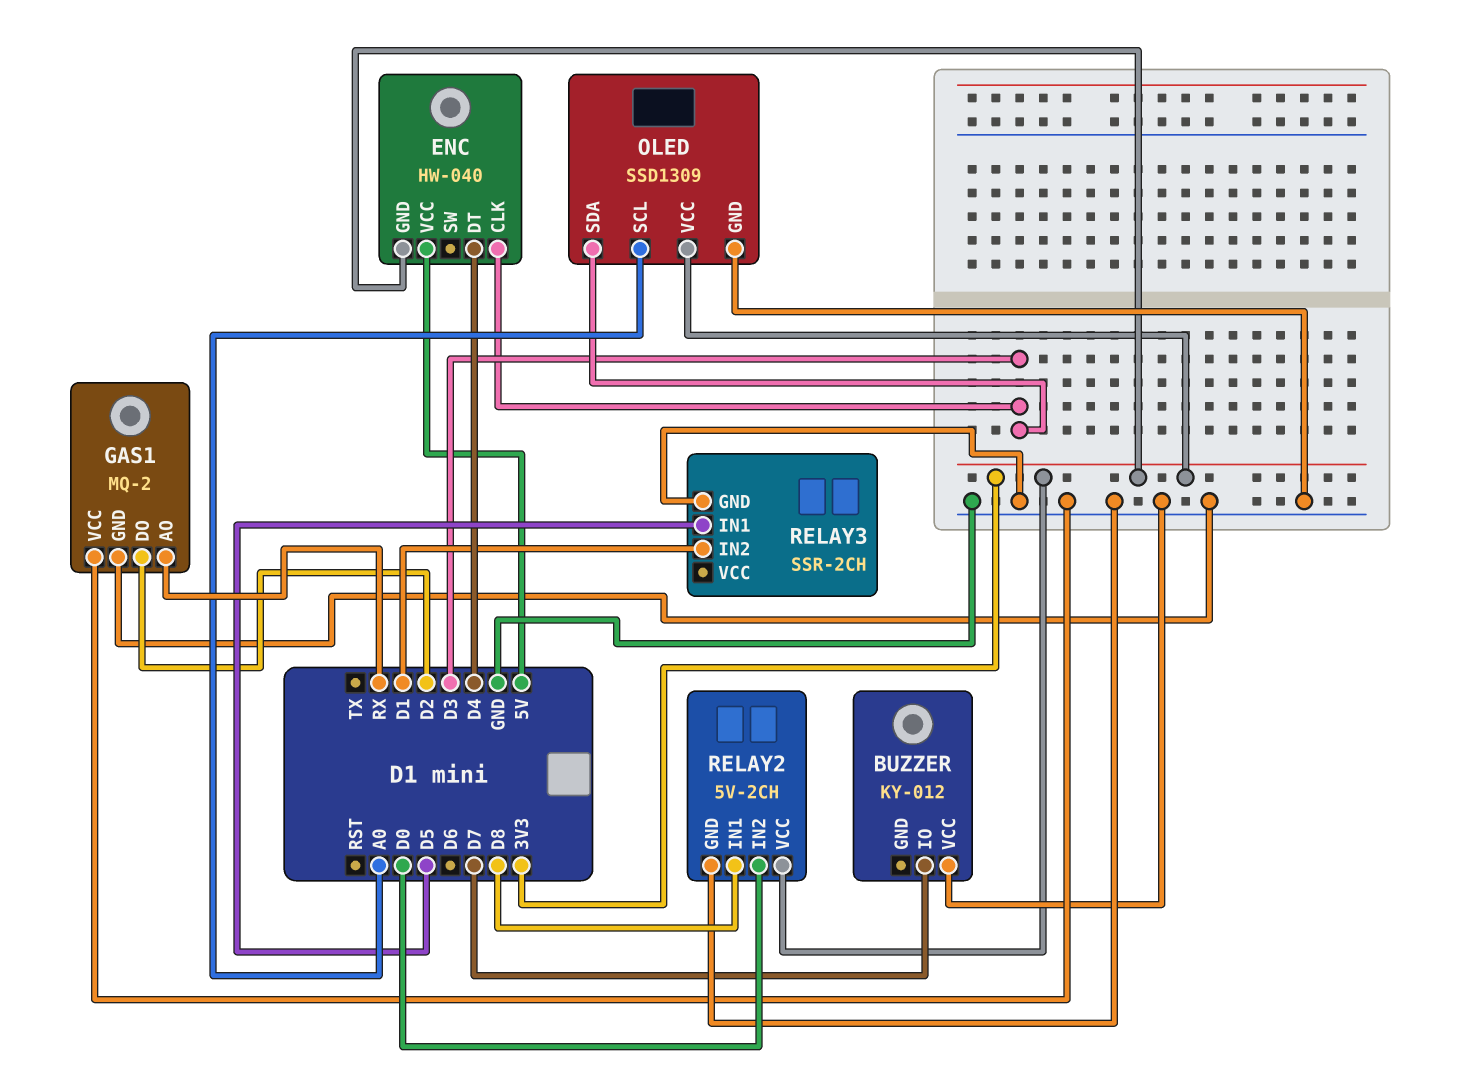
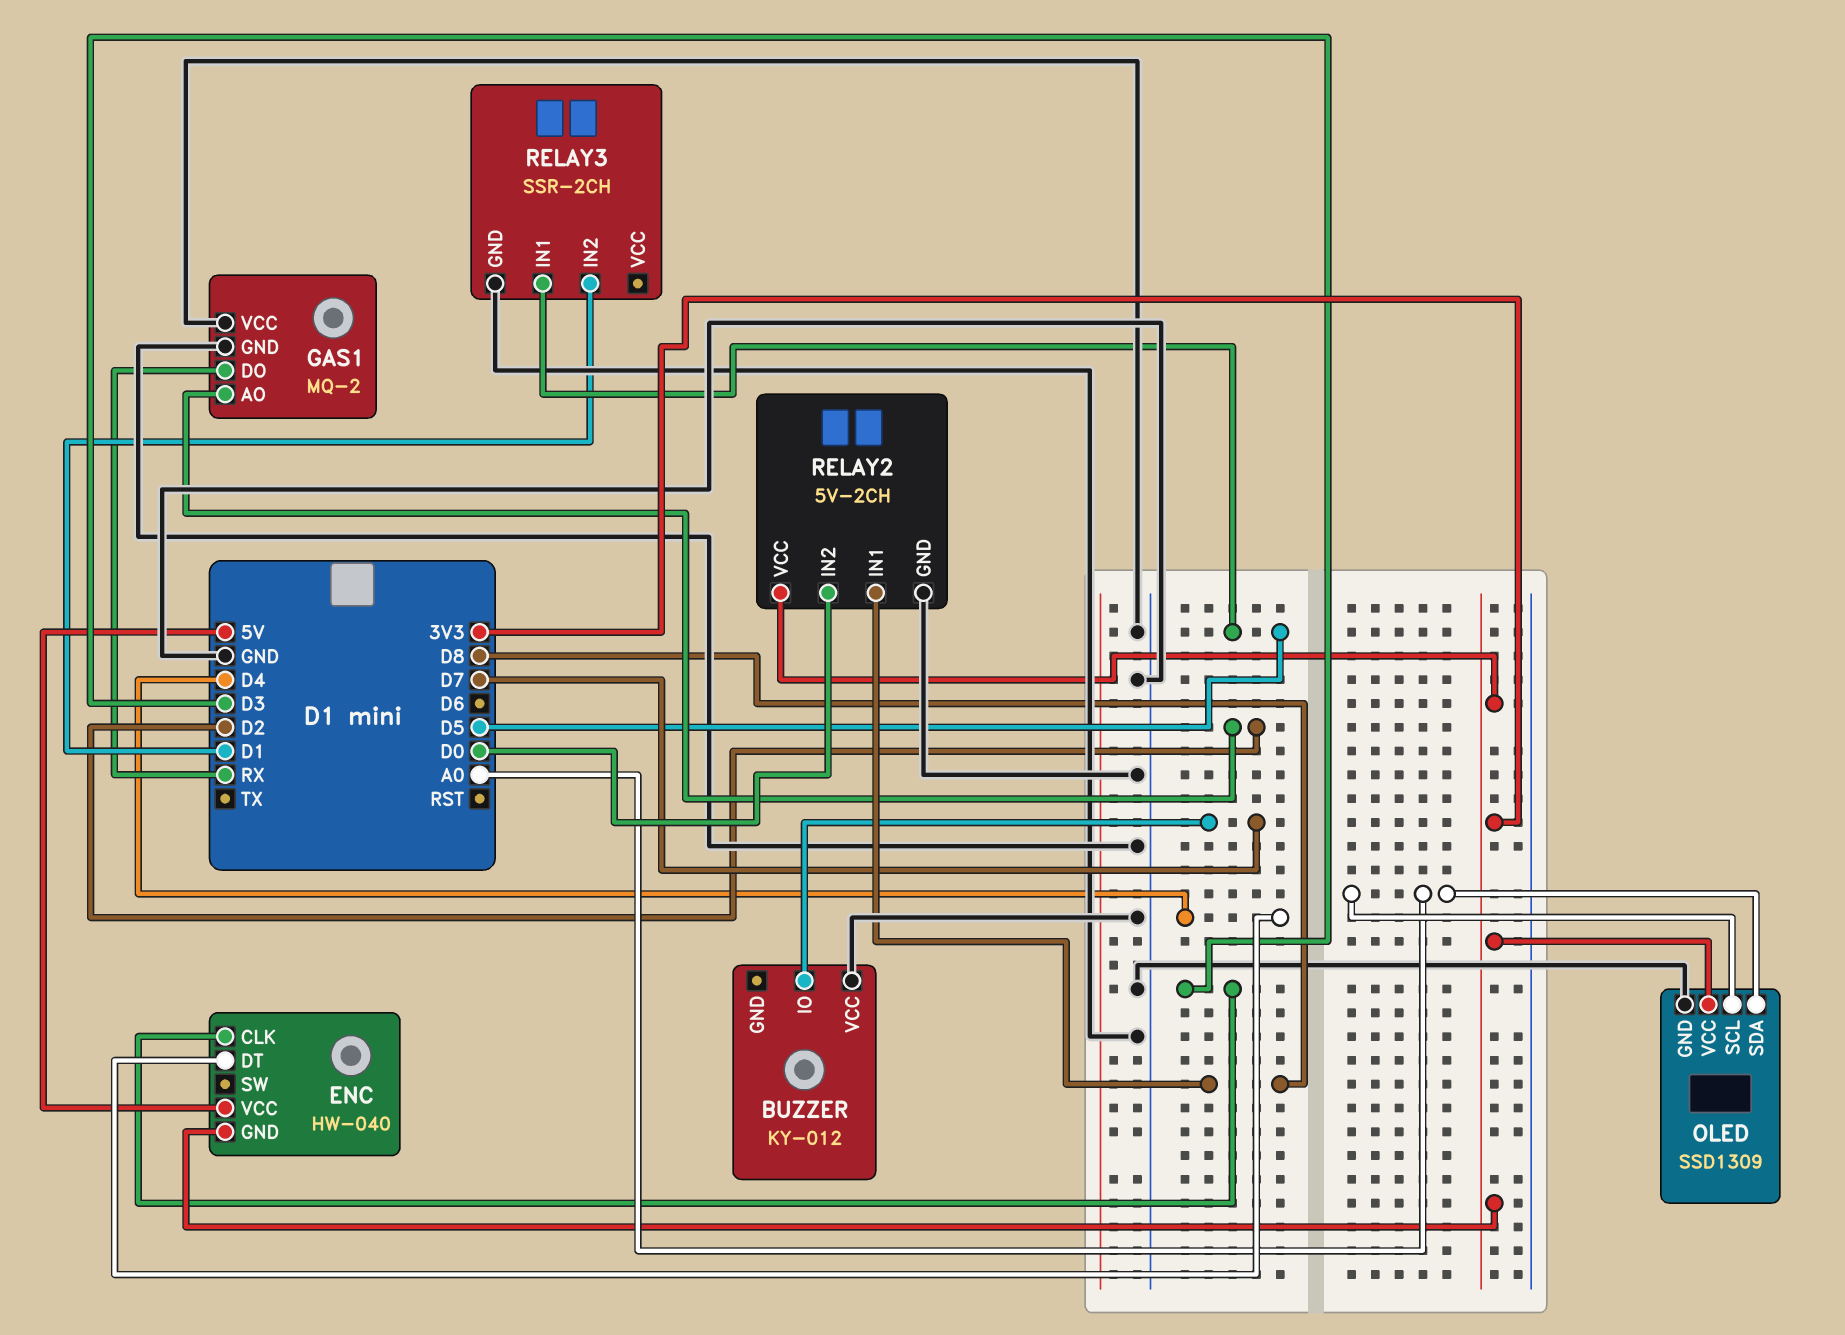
GAS1 pin AO: RX -> D2
GAS1 pin DO: D2 -> RX
OLED pin SDA: D3 -> A0

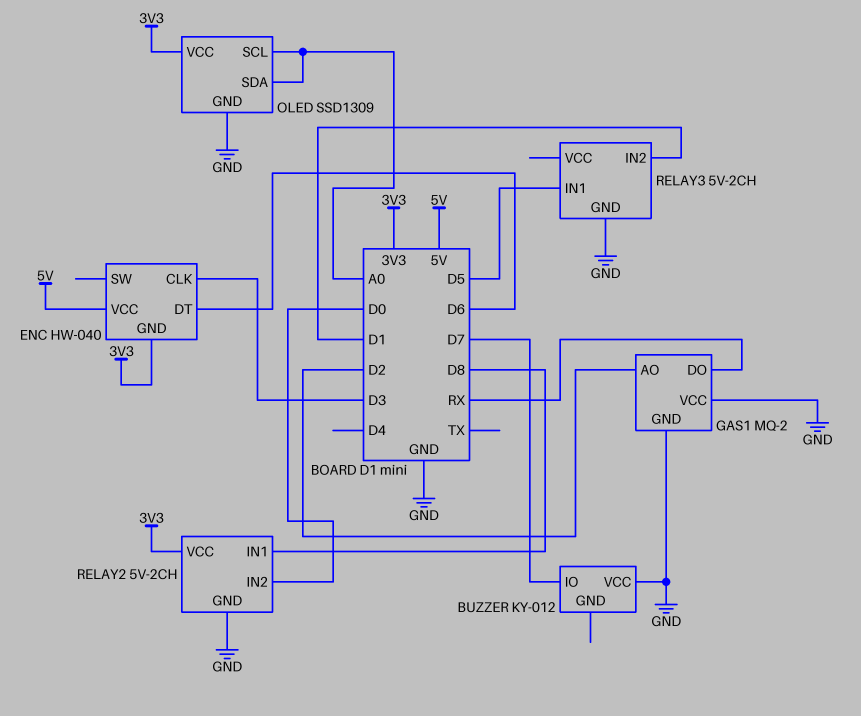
ENC pin DT: D4 -> D6
RELAY3: SSR-2CH -> 5V-2CH

